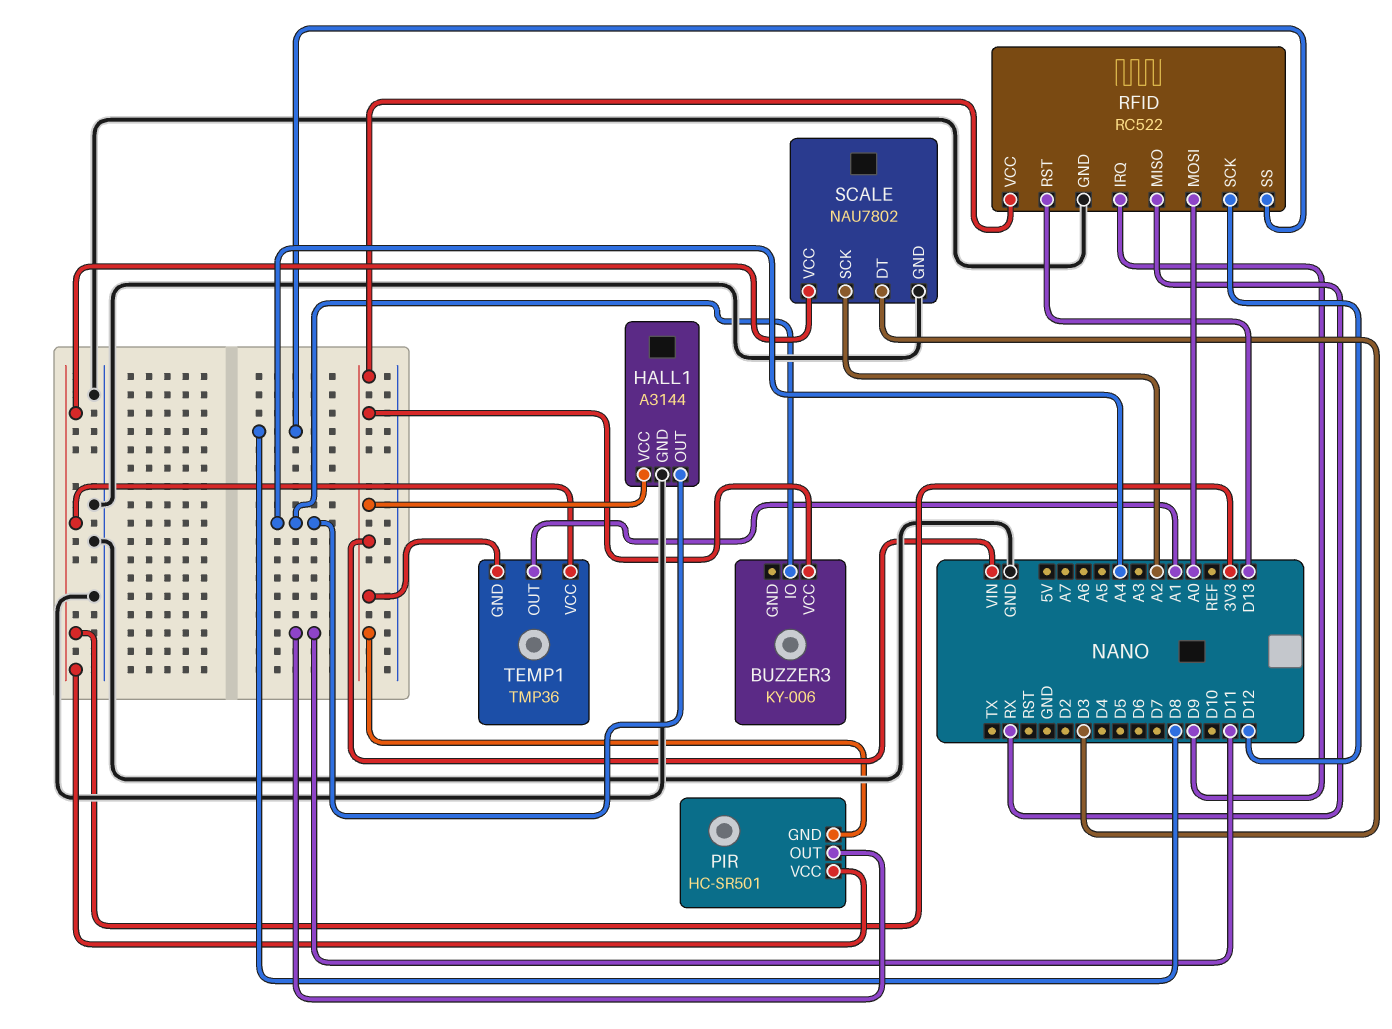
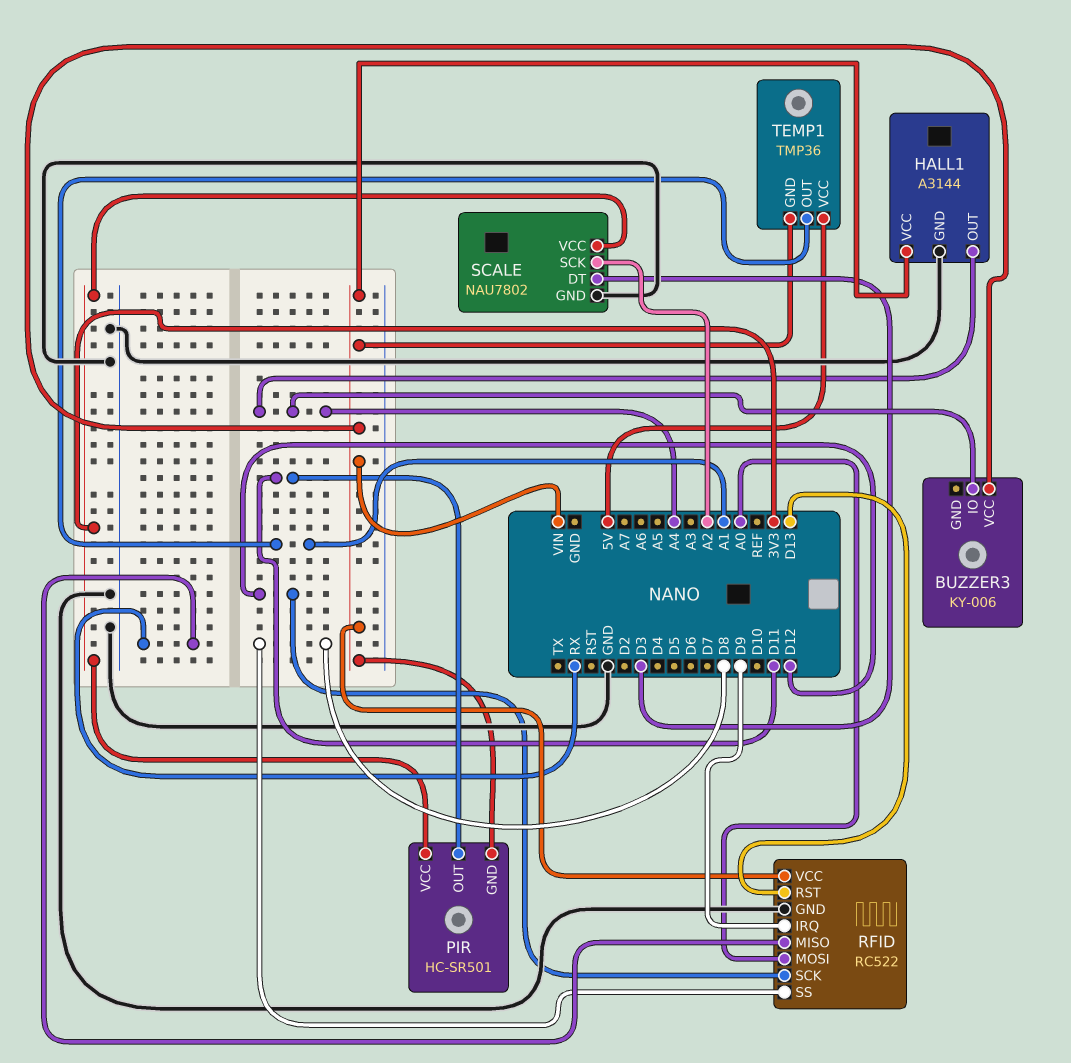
TEMP1 pin VCC: 3V3 -> 5V

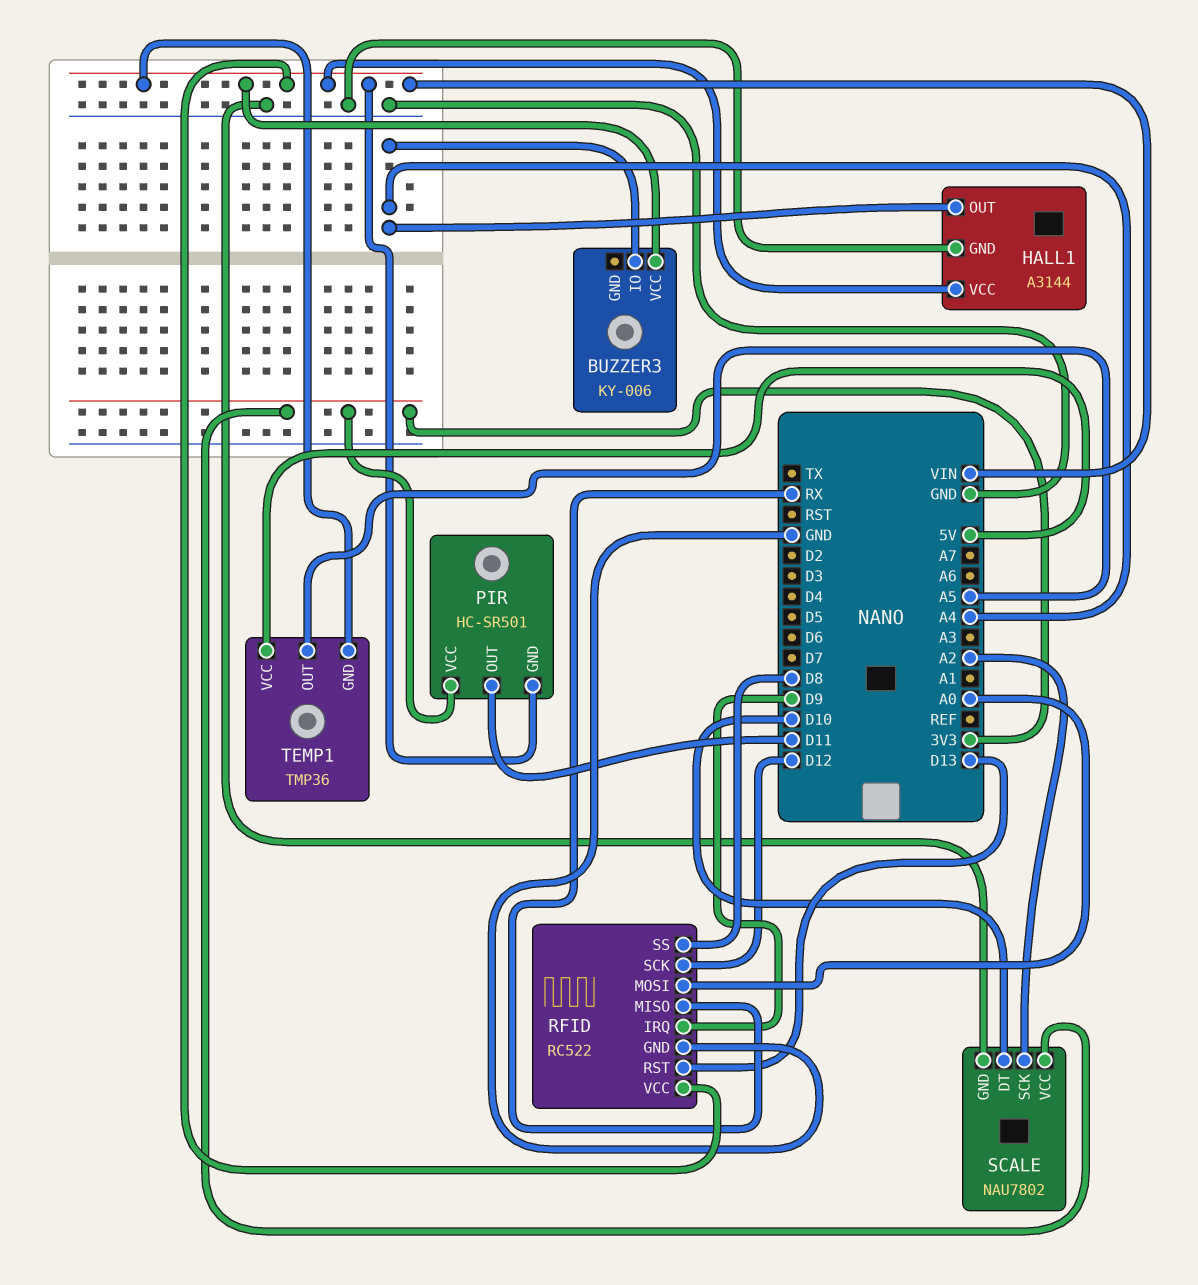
SCALE pin DT: D3 -> D10
TEMP1 pin OUT: A1 -> A5

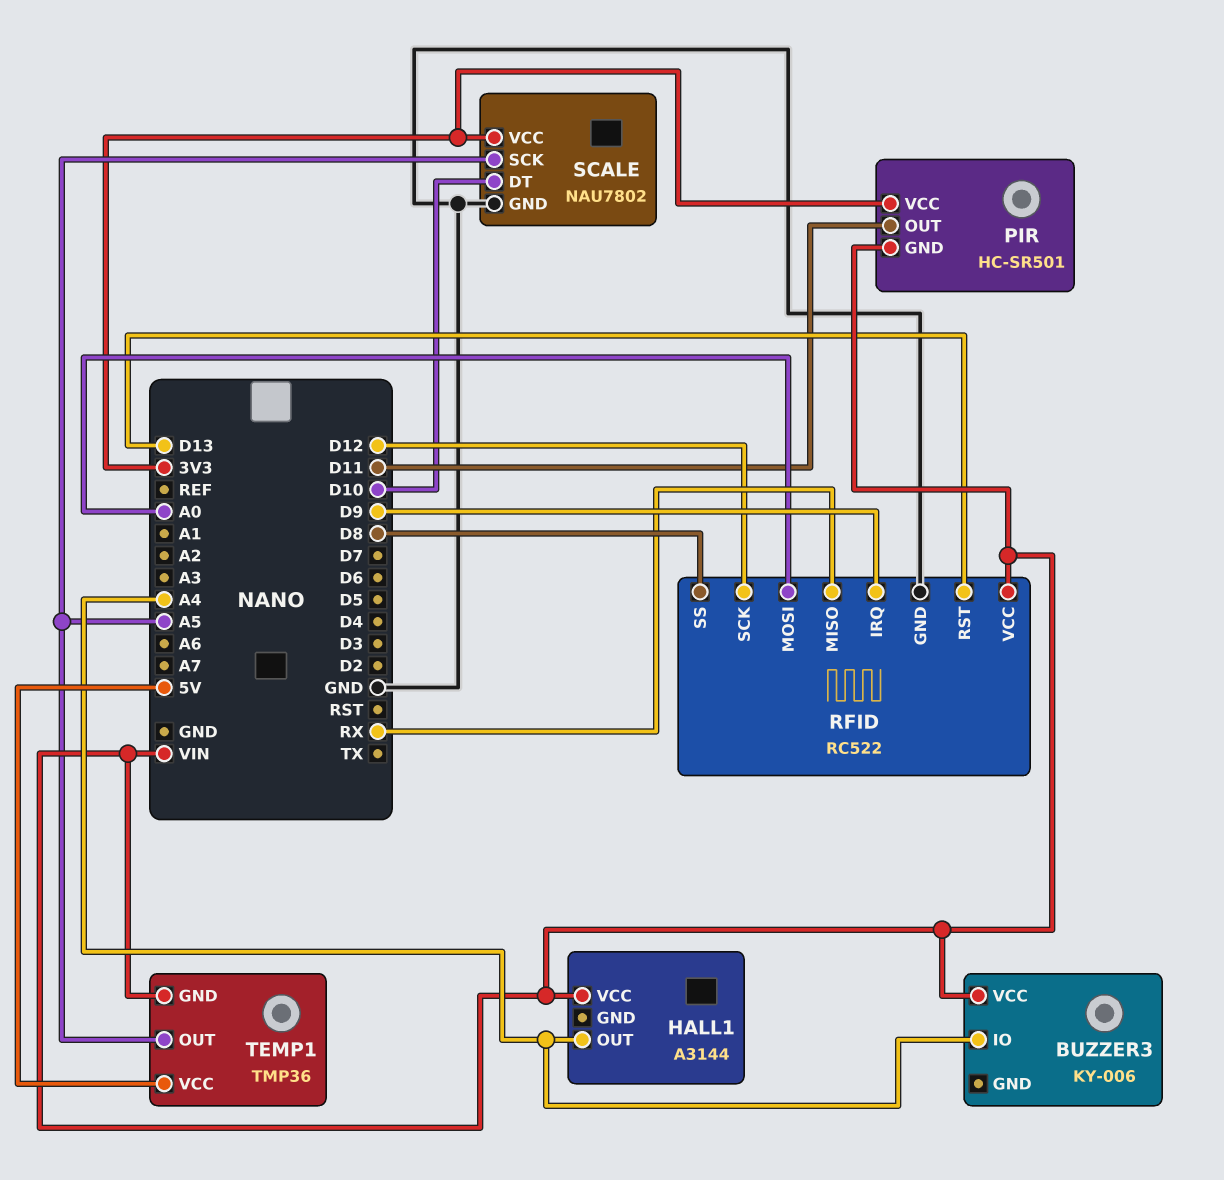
HALL1 pin GND: GND -> none
SCALE pin SCK: A2 -> A5

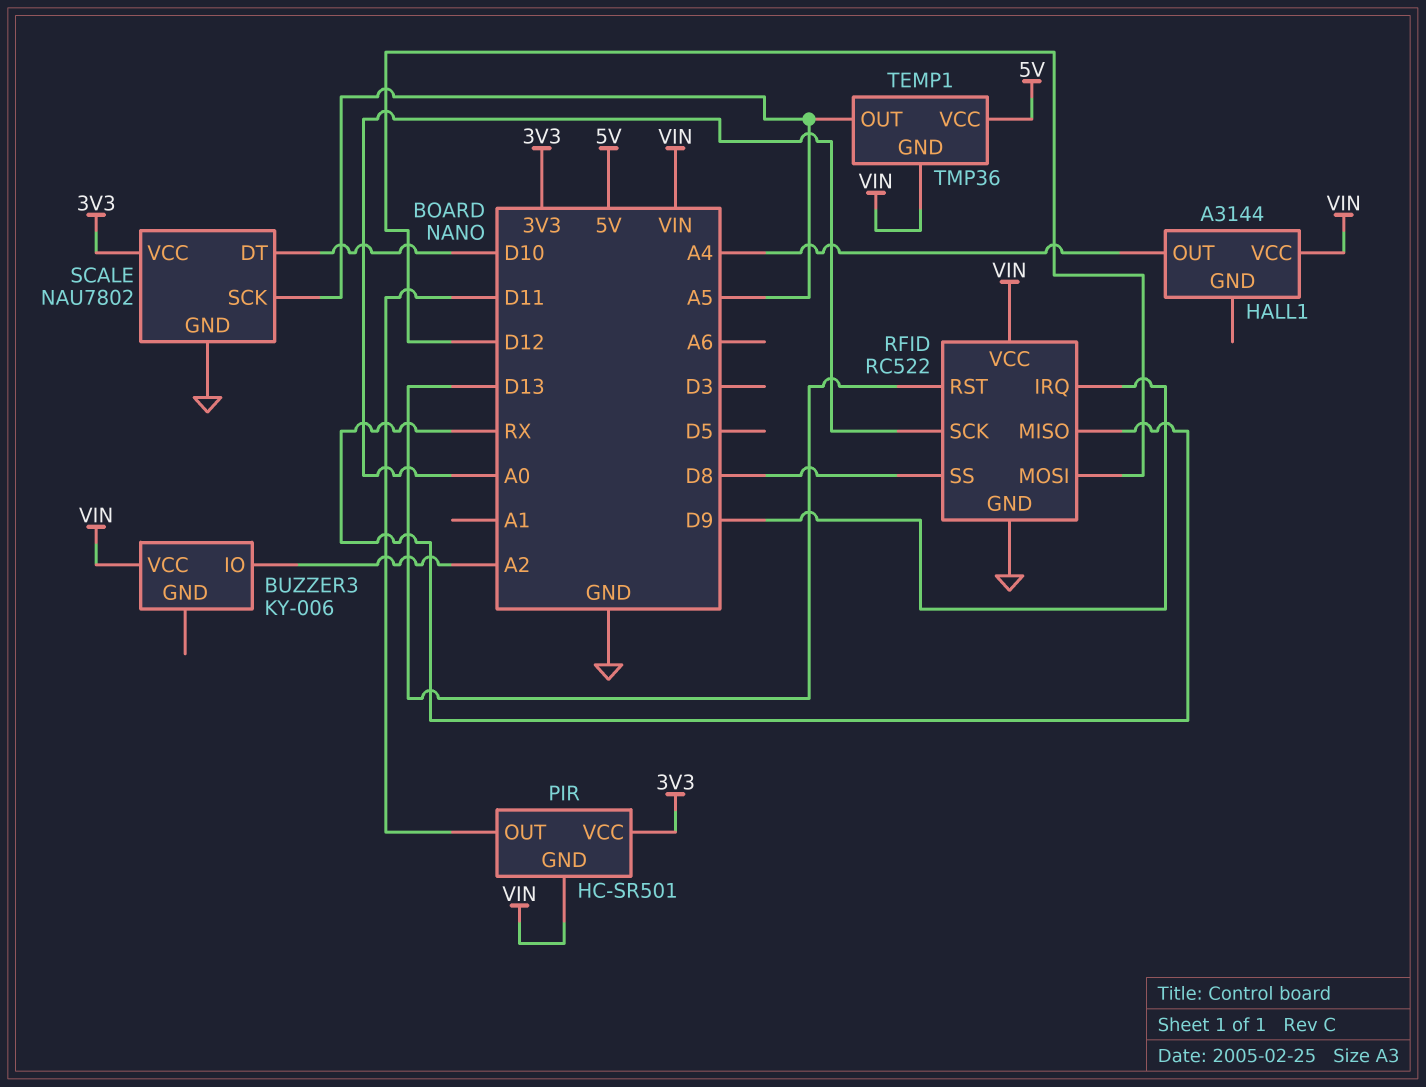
BUZZER3 pin IO: A4 -> A2
RFID pin MOSI: A0 -> D12
RFID pin SCK: D12 -> A0

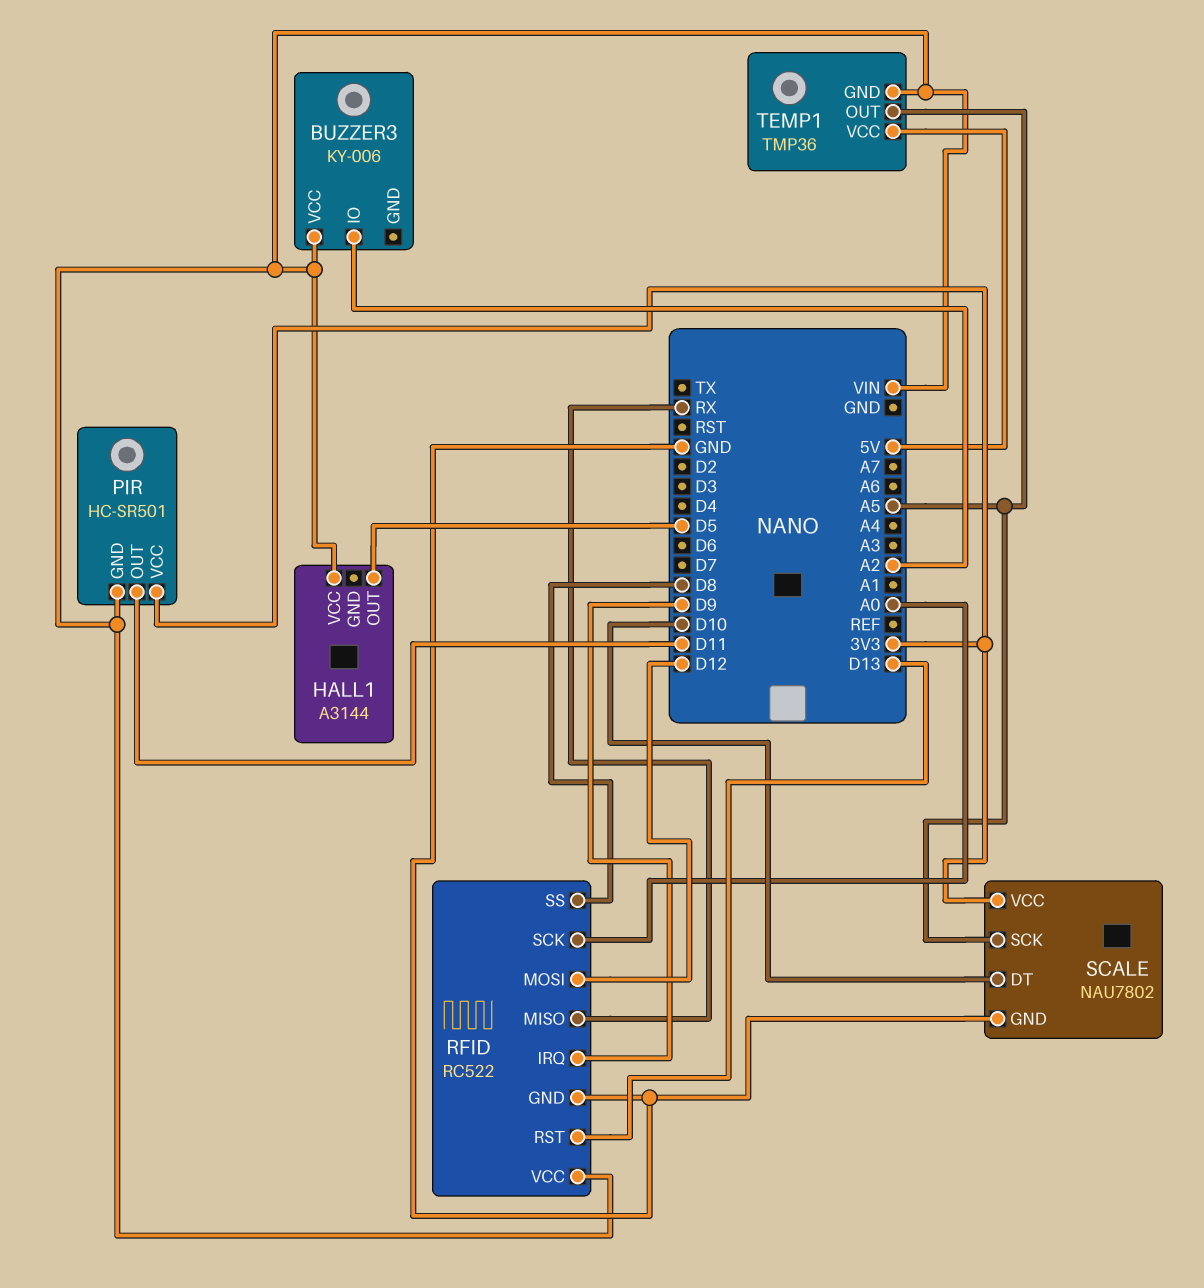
HALL1 pin OUT: A4 -> D5

